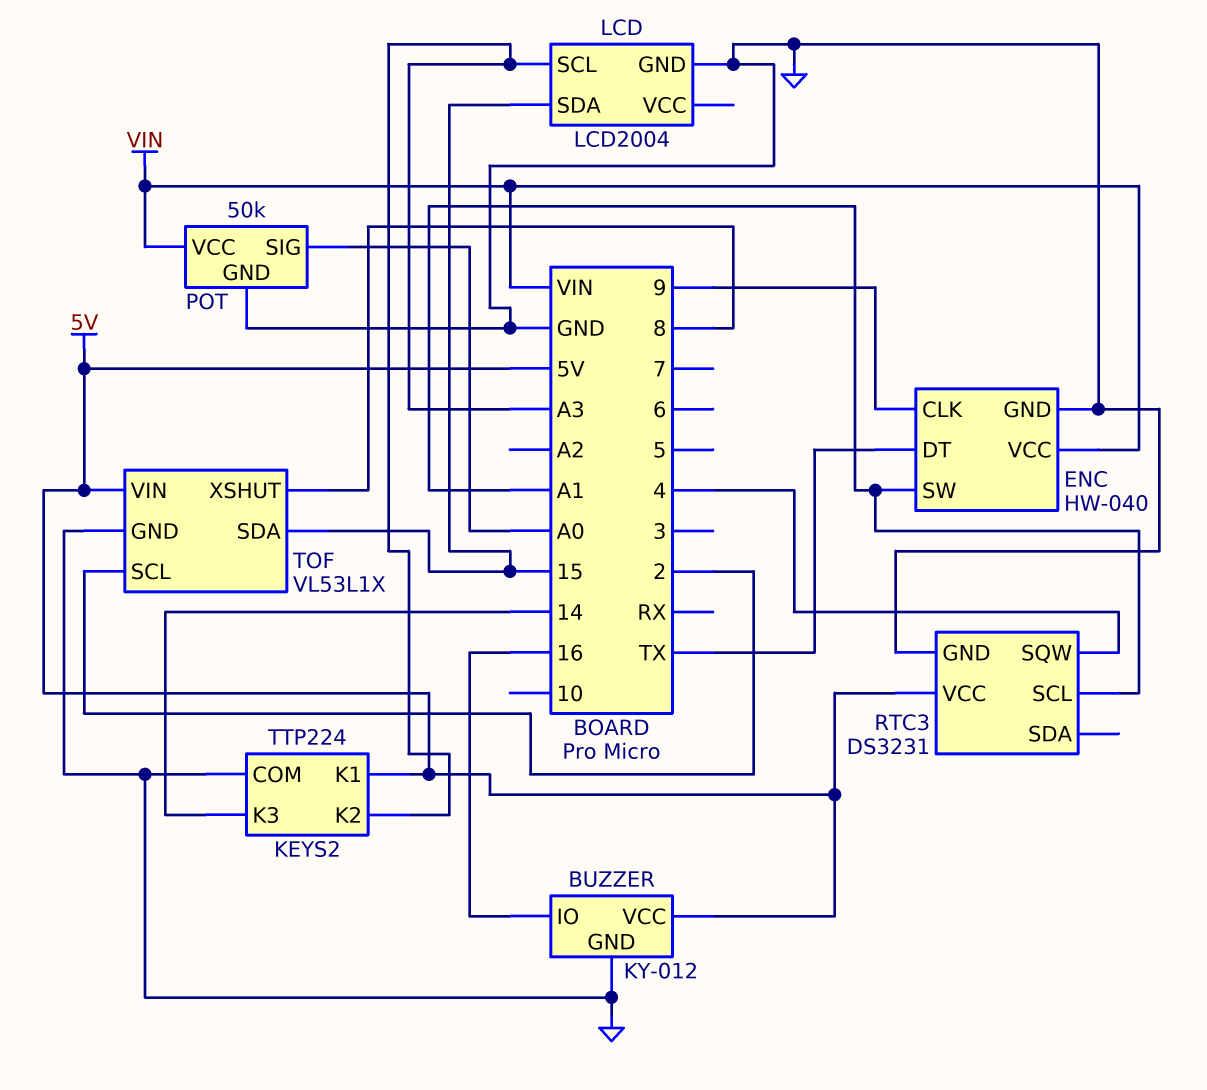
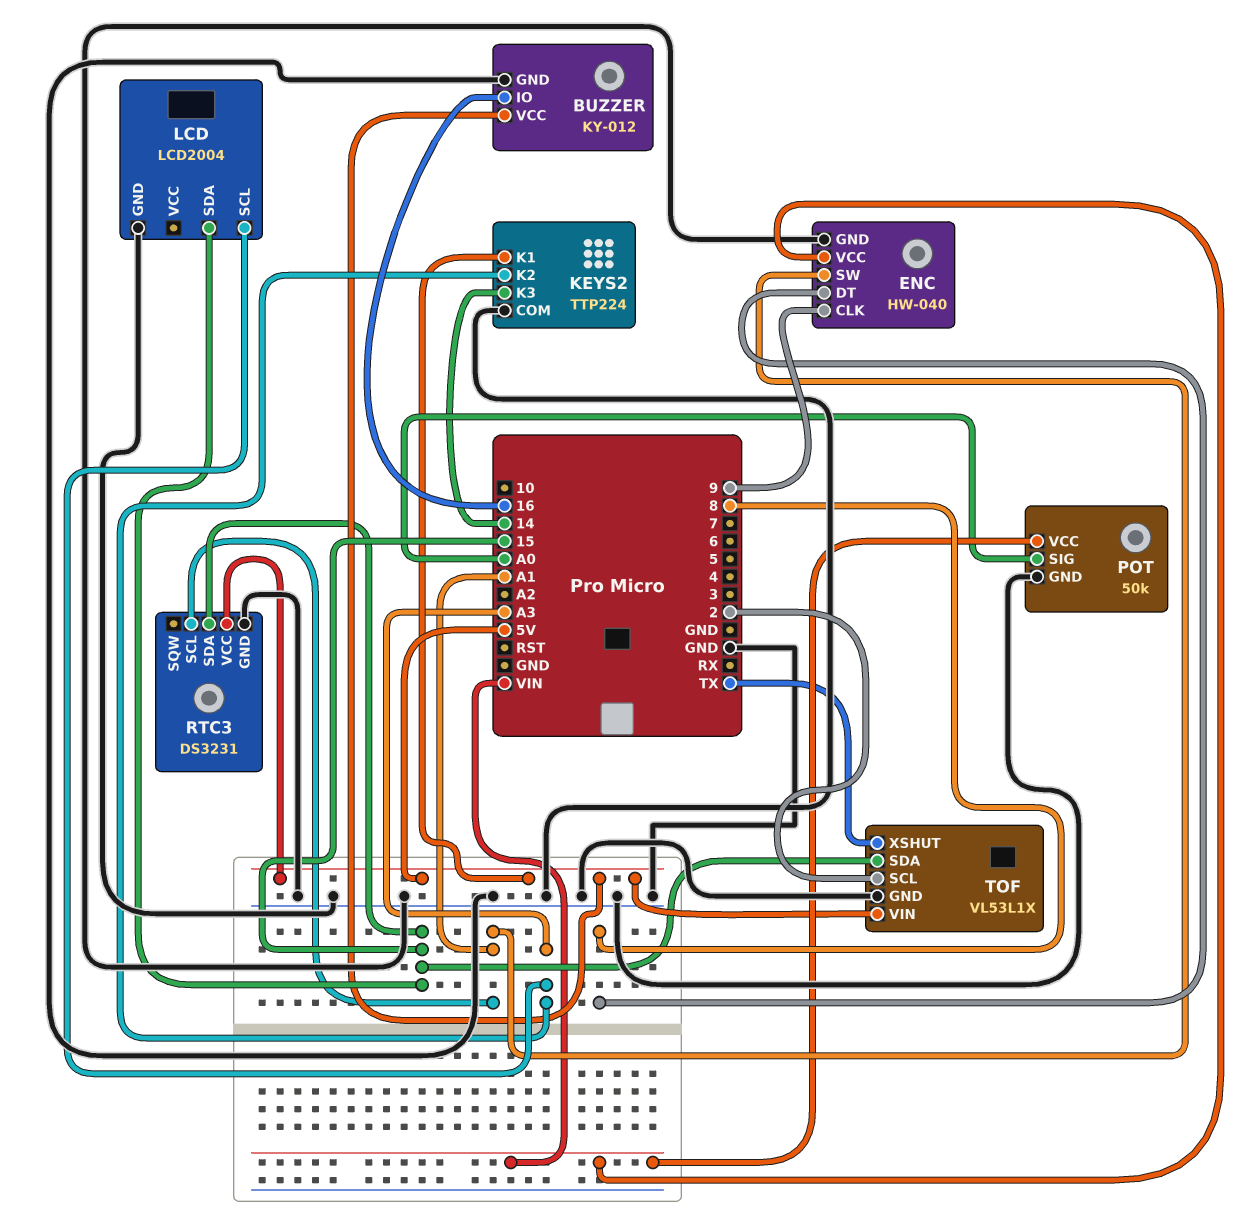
ENC pin DT: TX -> 8
RTC3 pin SDA: none -> 15
RTC3 pin SQW: 4 -> none
TOF pin XSHUT: 8 -> TX

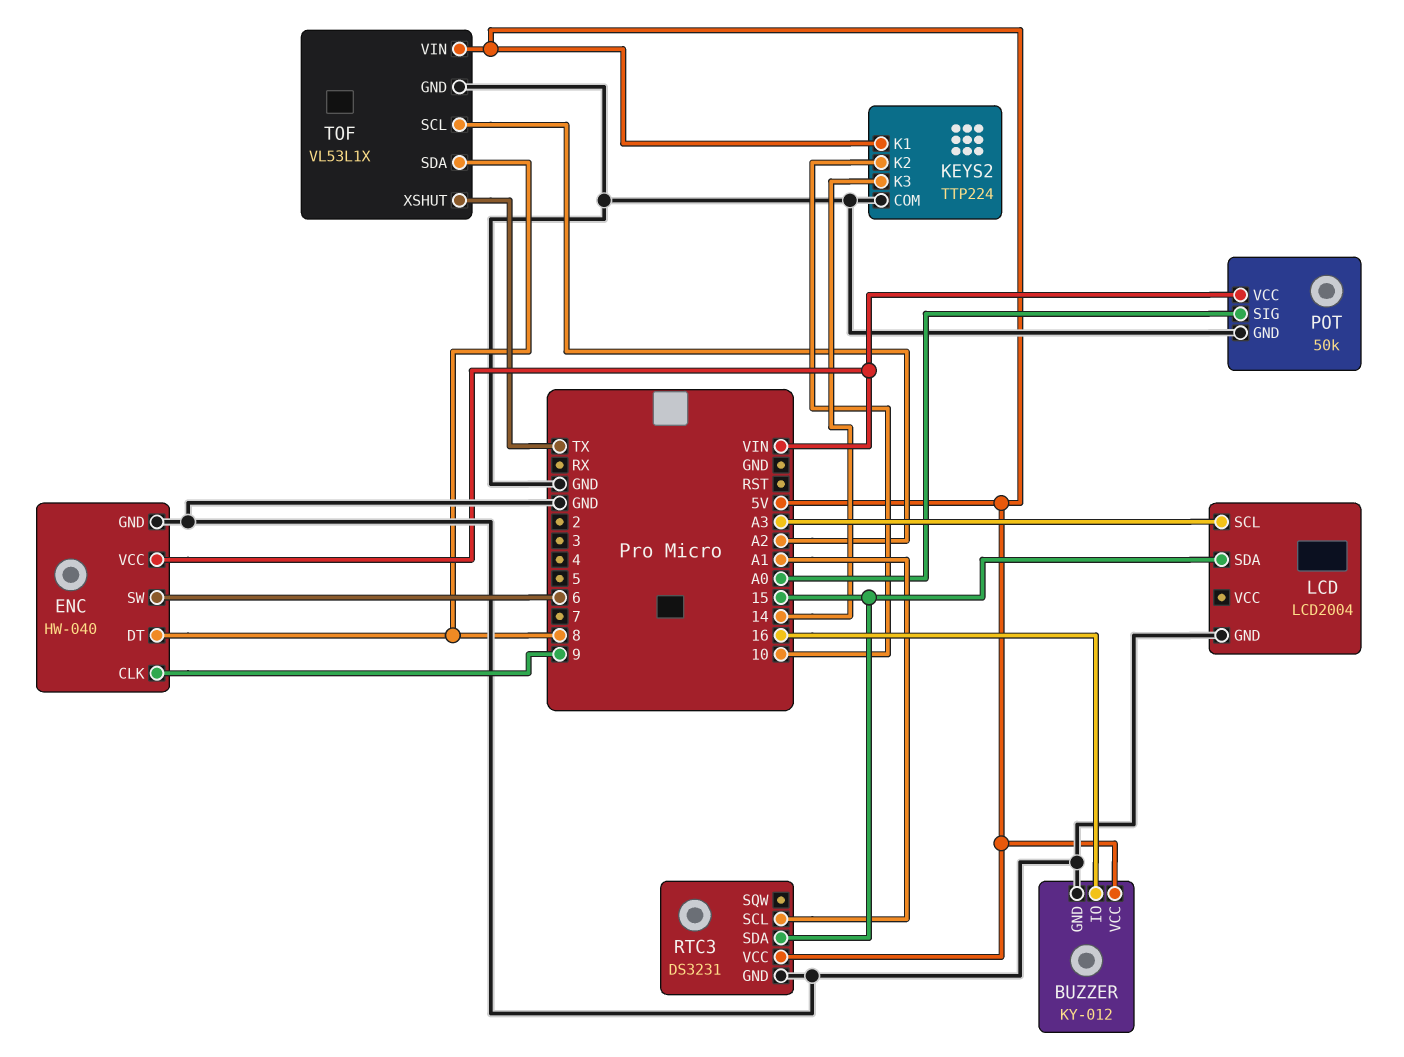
ENC pin SW: A1 -> 6
KEYS2 pin K2: A3 -> 10
TOF pin SCL: 2 -> A2
TOF pin SDA: 15 -> 8

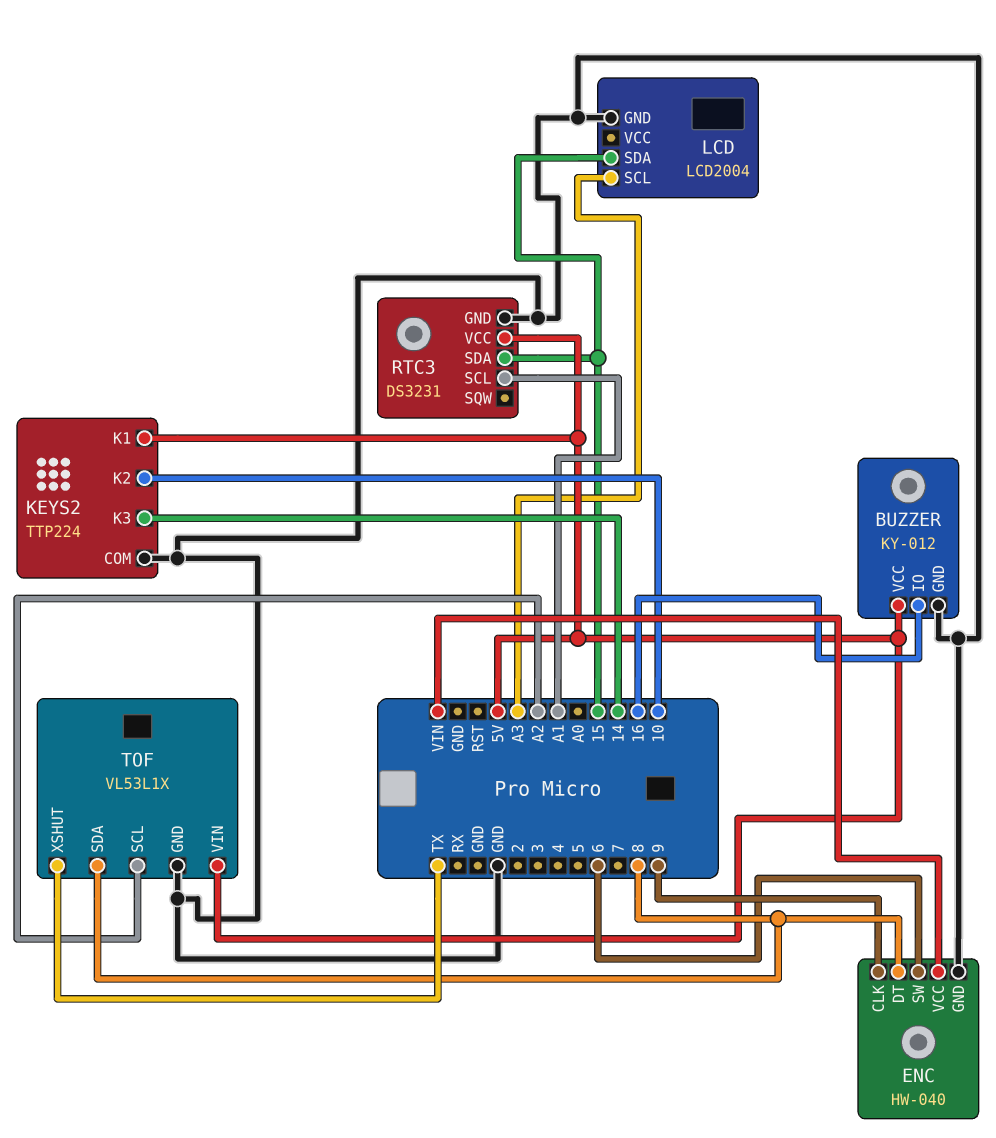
POT: 50k -> none
POT pin GND: GND -> none
POT pin SIG: A0 -> none
POT pin VCC: VIN -> none

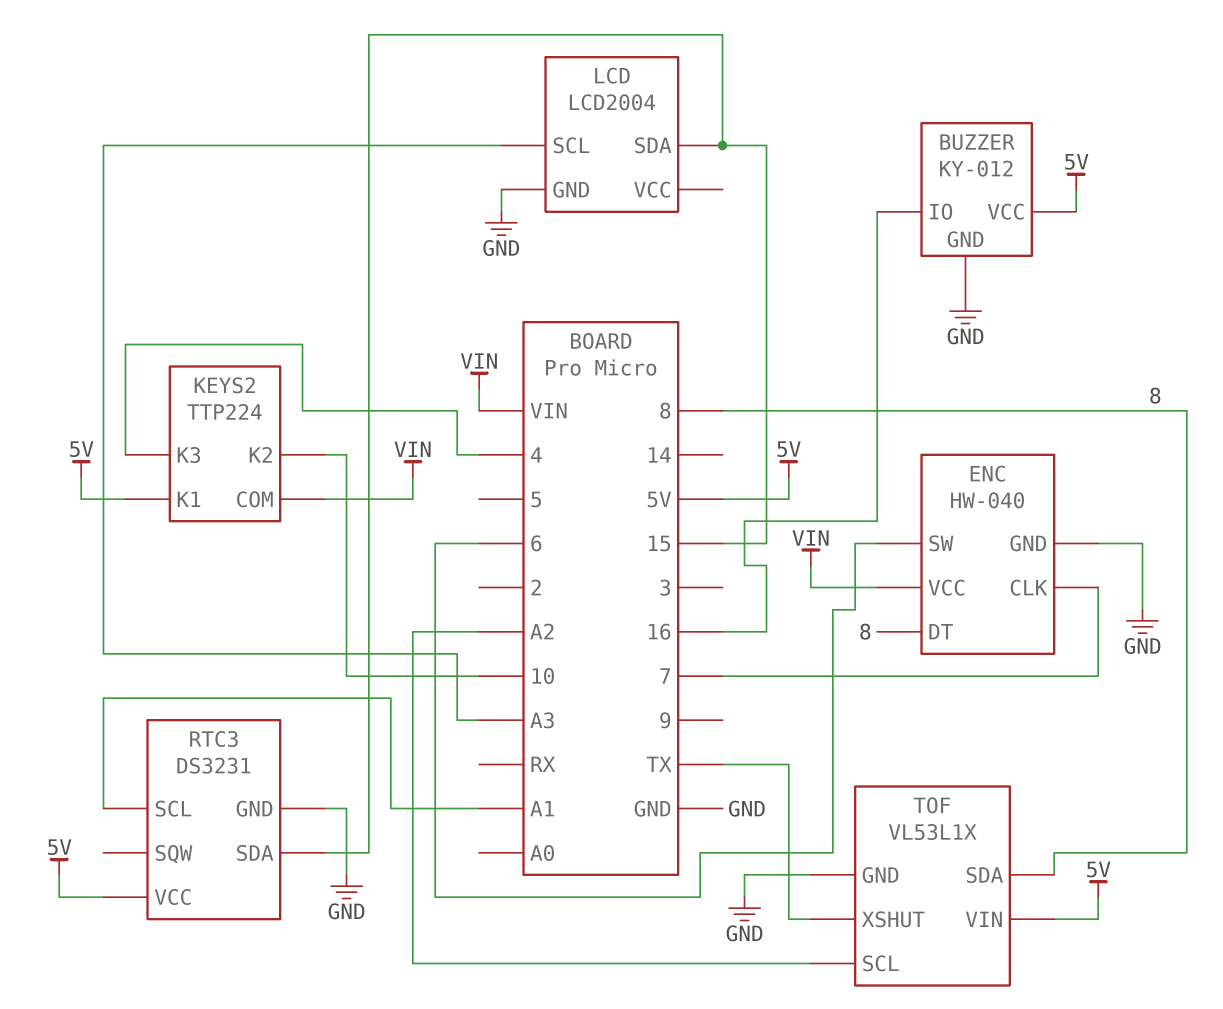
ENC pin CLK: 9 -> 7
KEYS2 pin COM: GND -> VIN
KEYS2 pin K3: 14 -> 4

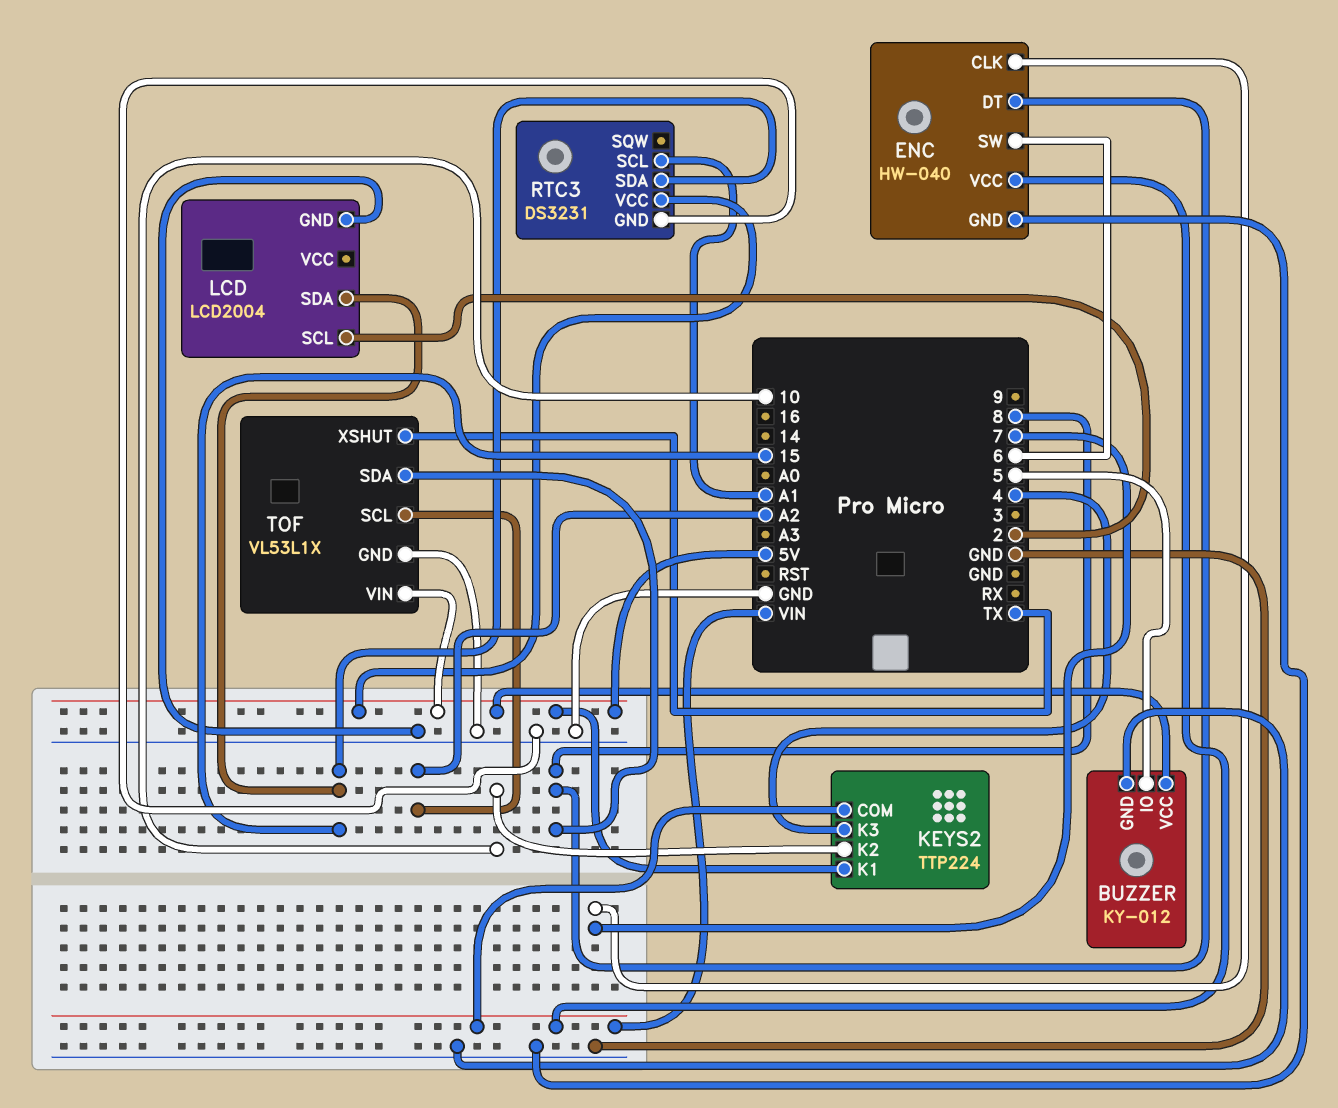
BUZZER pin IO: 16 -> 5
LCD pin SCL: A3 -> 2

